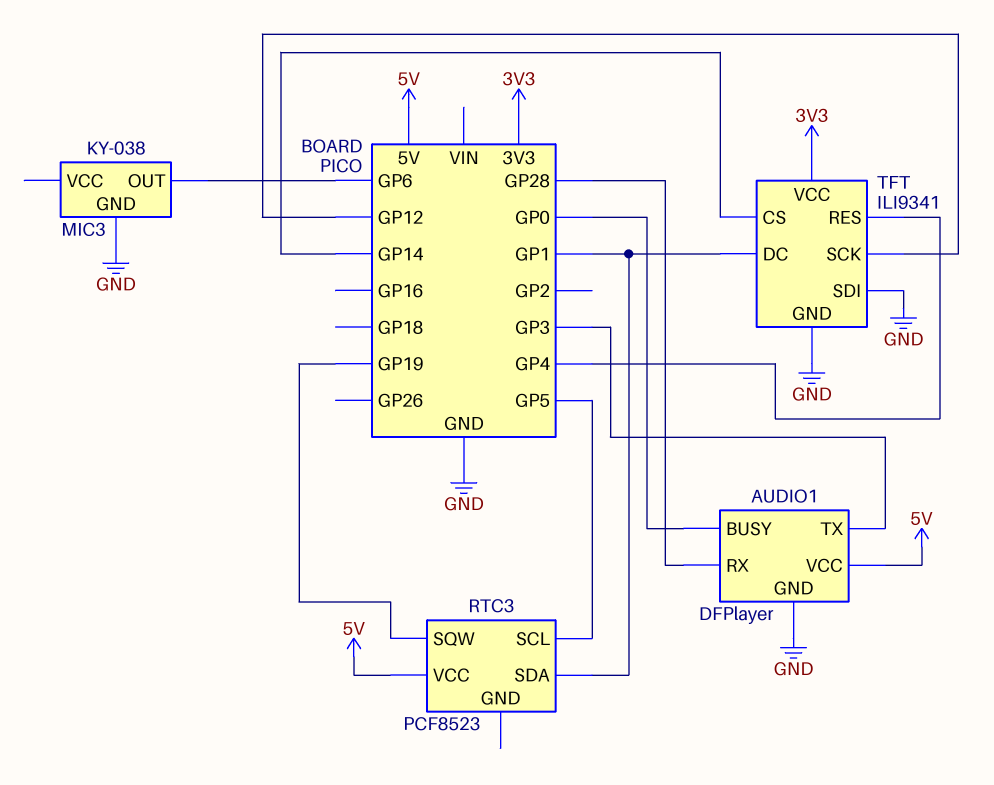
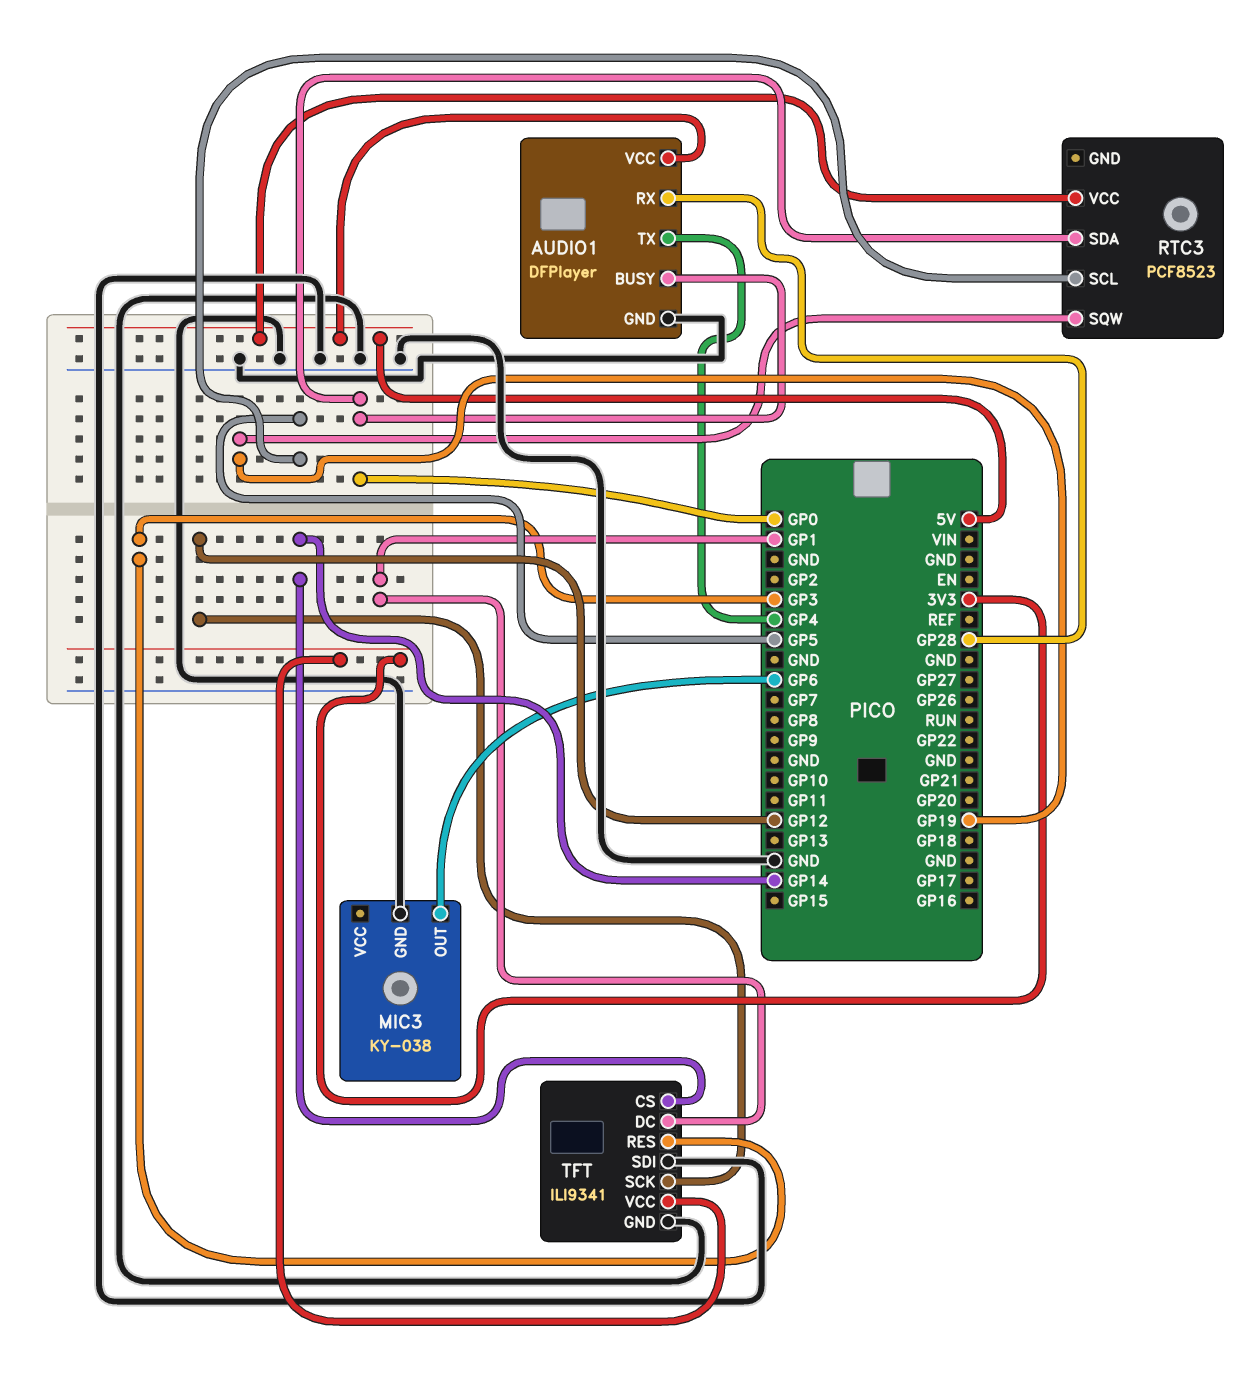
AUDIO1 pin TX: GP3 -> GP4
RTC3 pin SDA: GP1 -> GP0
TFT pin RES: GP4 -> GP3

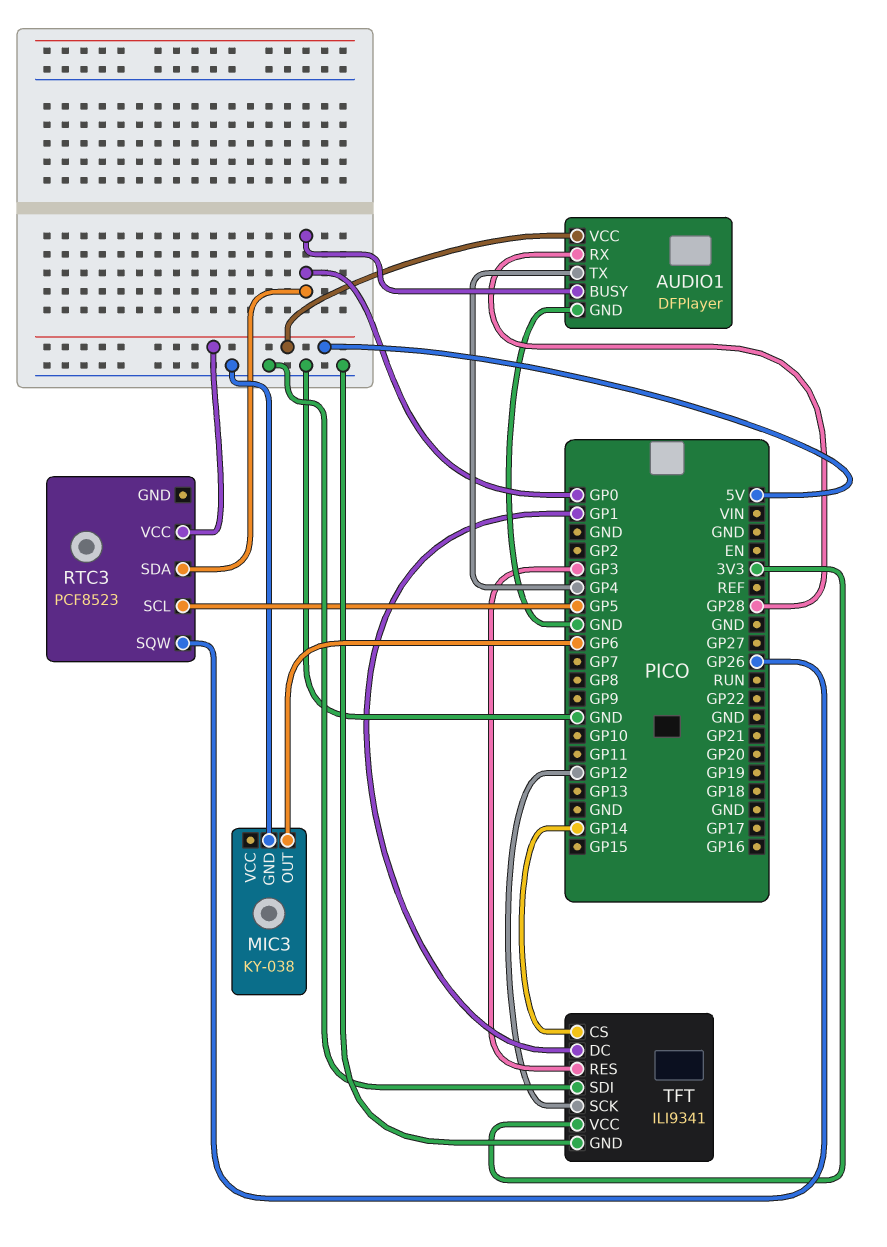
RTC3 pin SQW: GP19 -> GP26

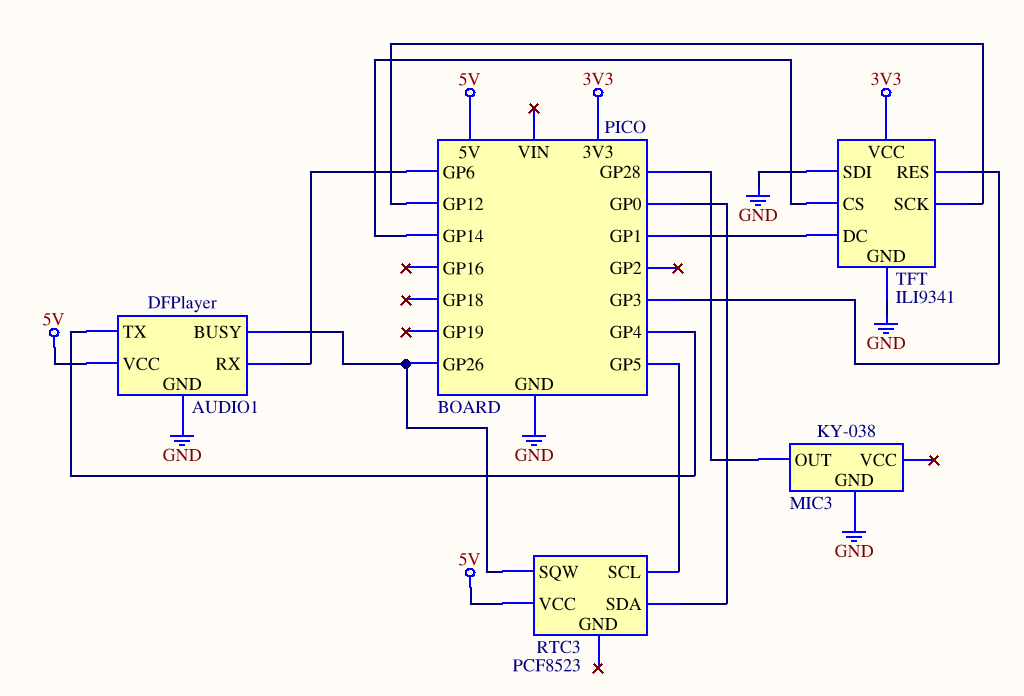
AUDIO1 pin BUSY: GP0 -> GP26
AUDIO1 pin RX: GP28 -> GP6
MIC3 pin OUT: GP6 -> GP28

